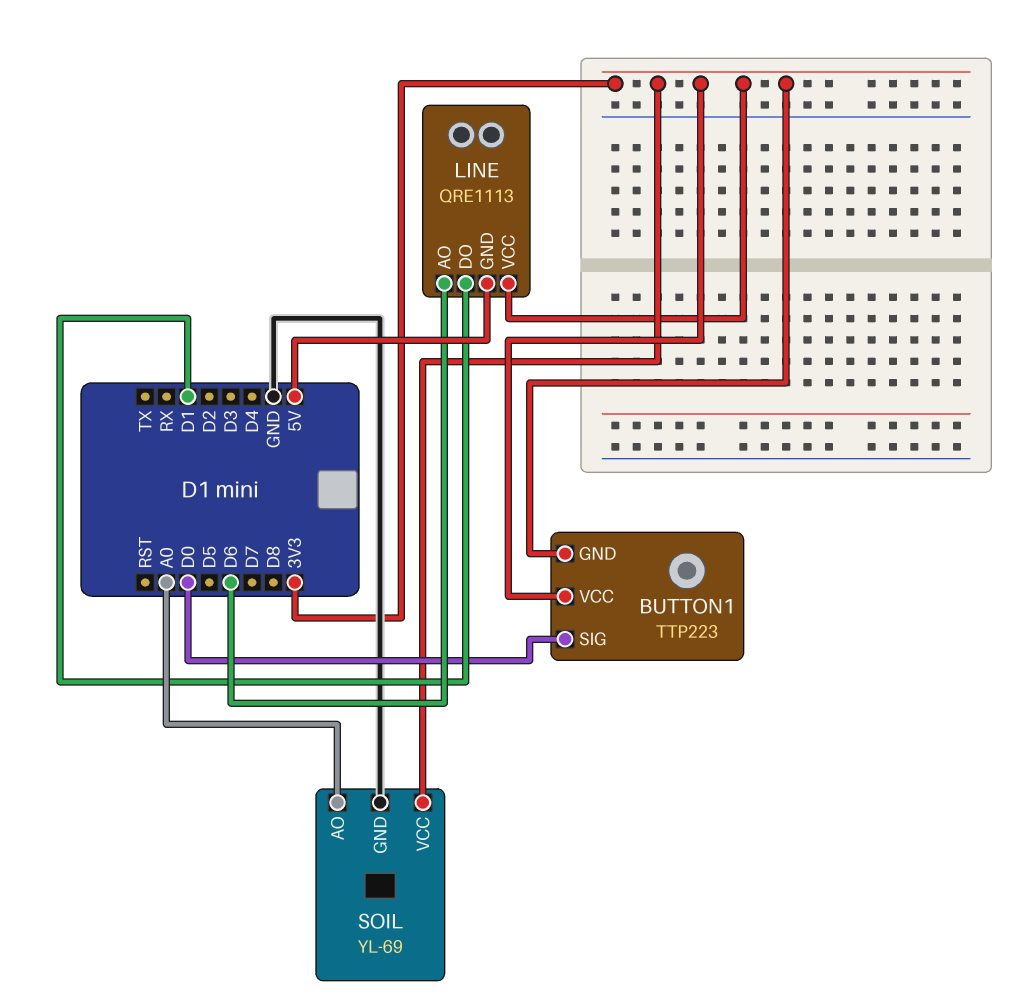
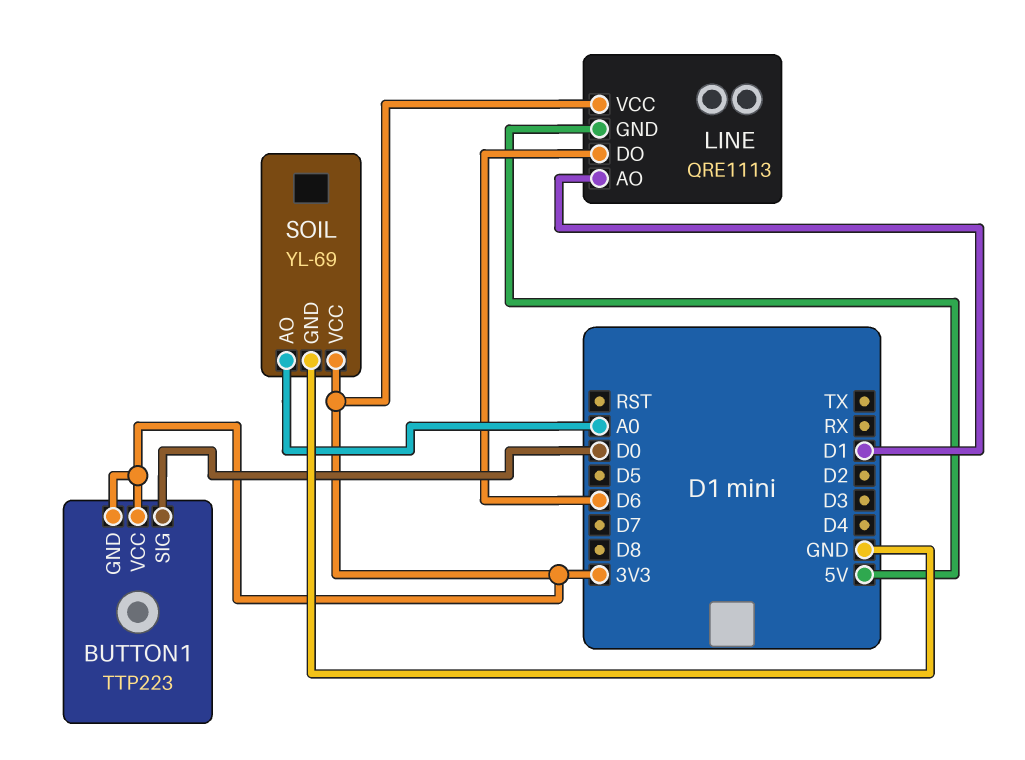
LINE pin AO: D6 -> D1
LINE pin DO: D1 -> D6

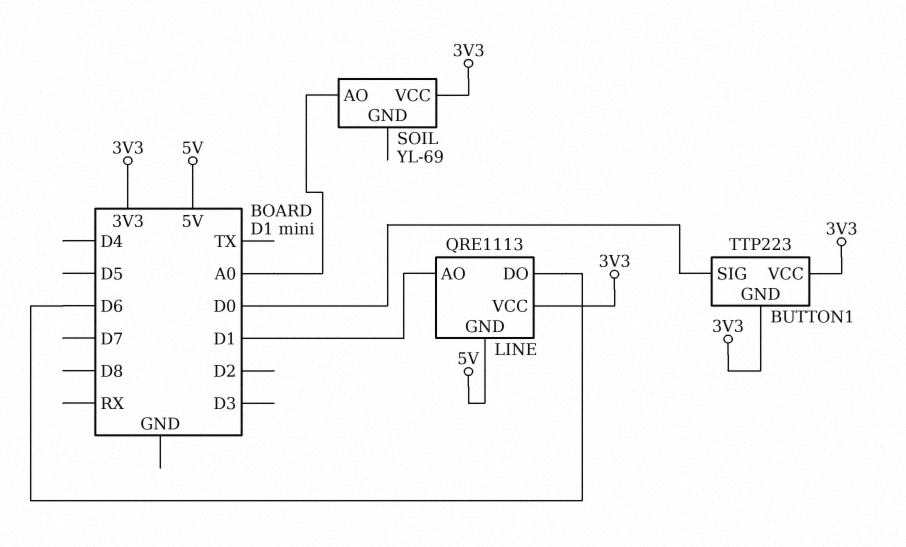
SOIL pin GND: GND -> none

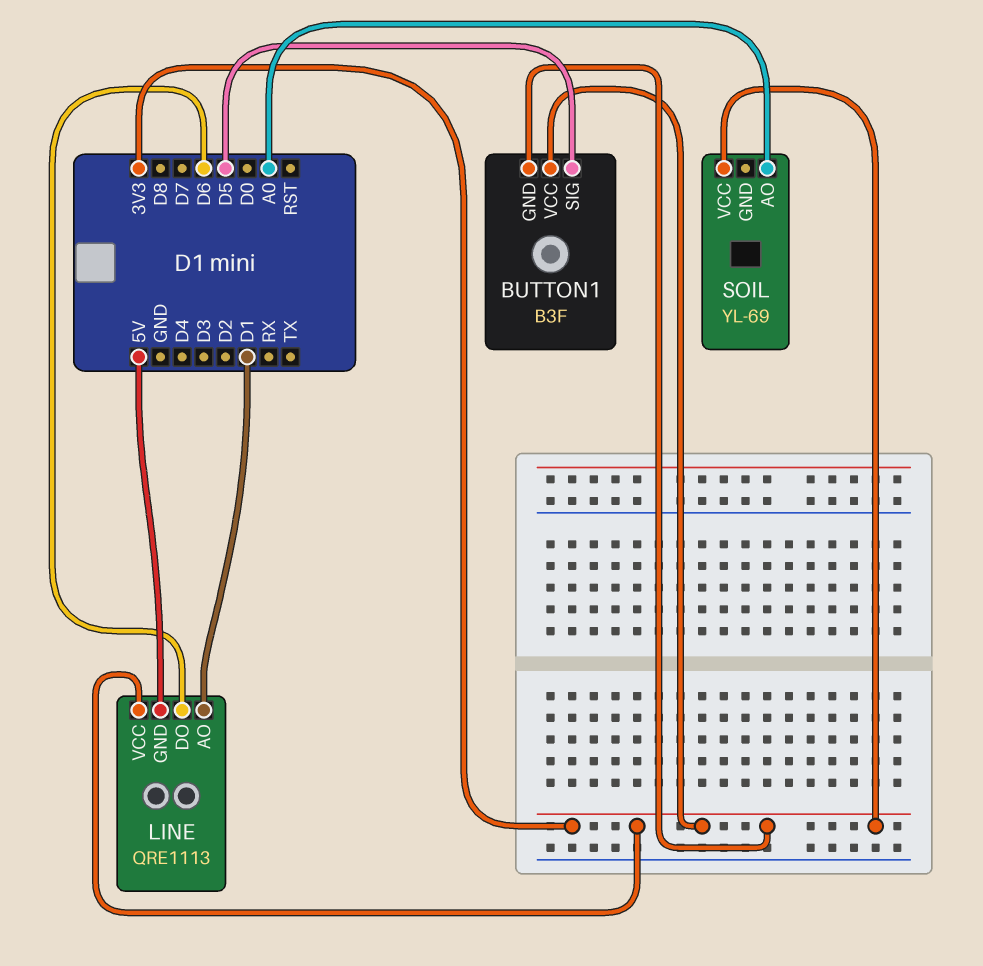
BUTTON1: TTP223 -> B3F
BUTTON1 pin SIG: D0 -> D5

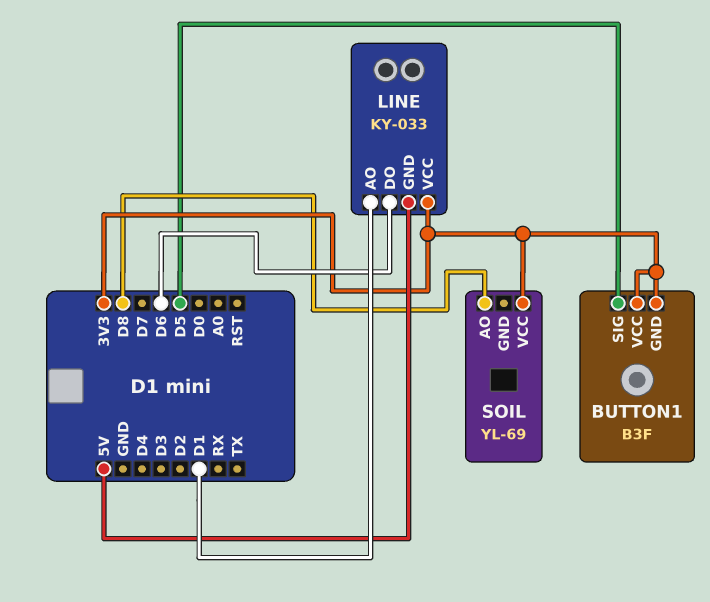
LINE: QRE1113 -> KY-033
SOIL pin AO: A0 -> D8

